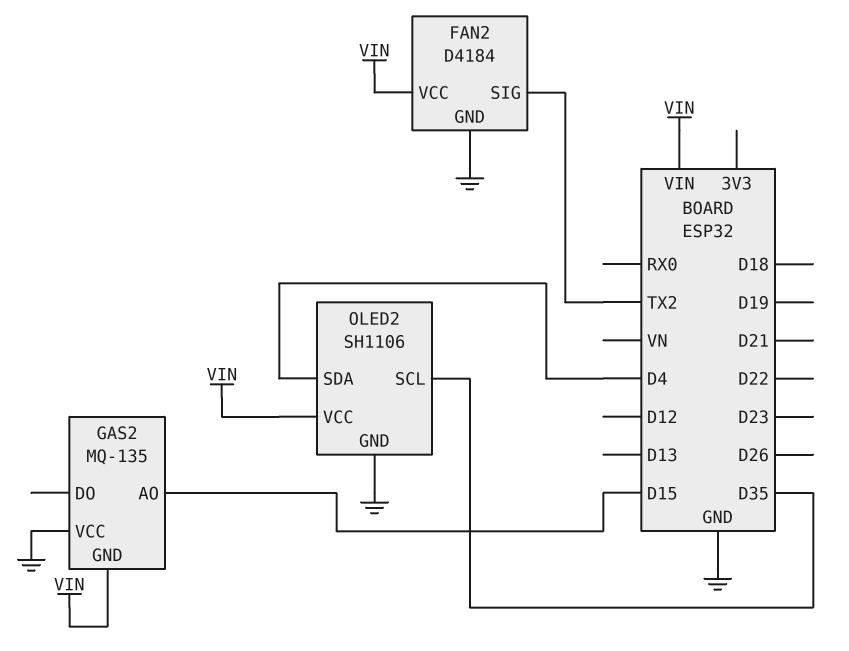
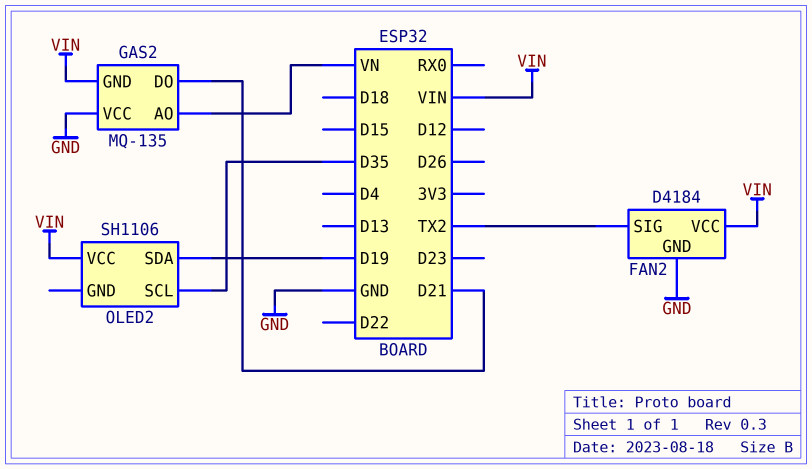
GAS2 pin AO: D15 -> VN
GAS2 pin DO: none -> D21
OLED2 pin GND: GND -> none
OLED2 pin SDA: D4 -> D19

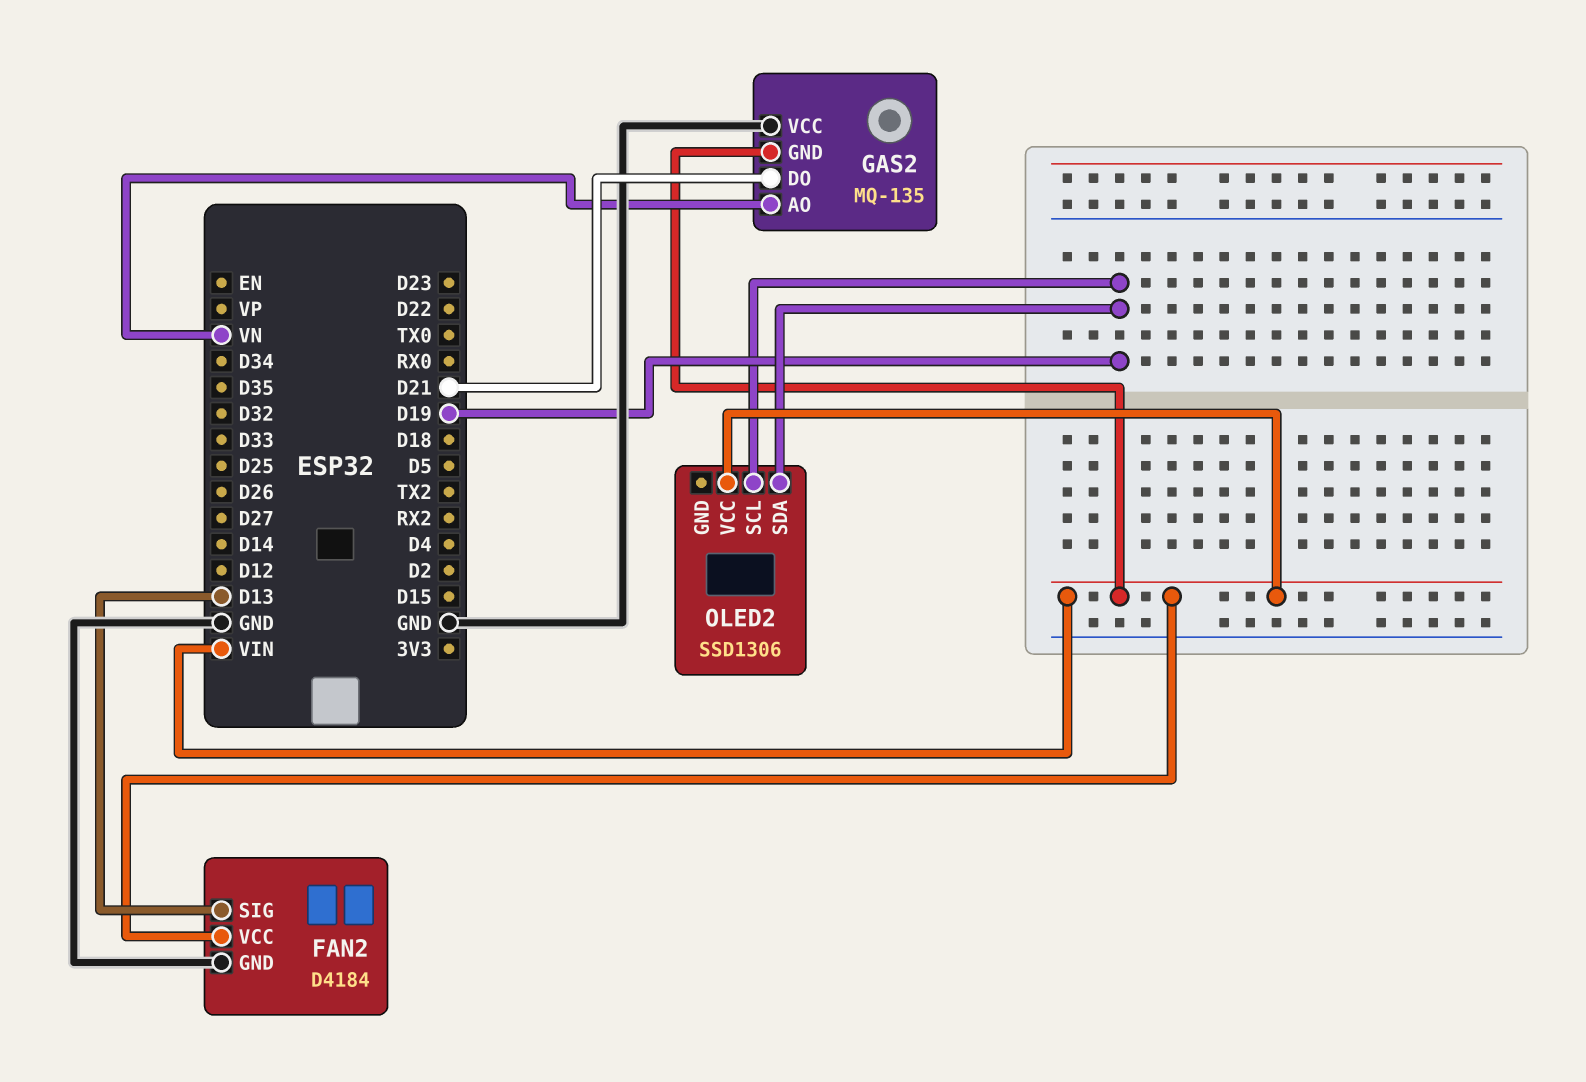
FAN2 pin SIG: TX2 -> D13
OLED2: SH1106 -> SSD1306
OLED2 pin SCL: D35 -> D19

